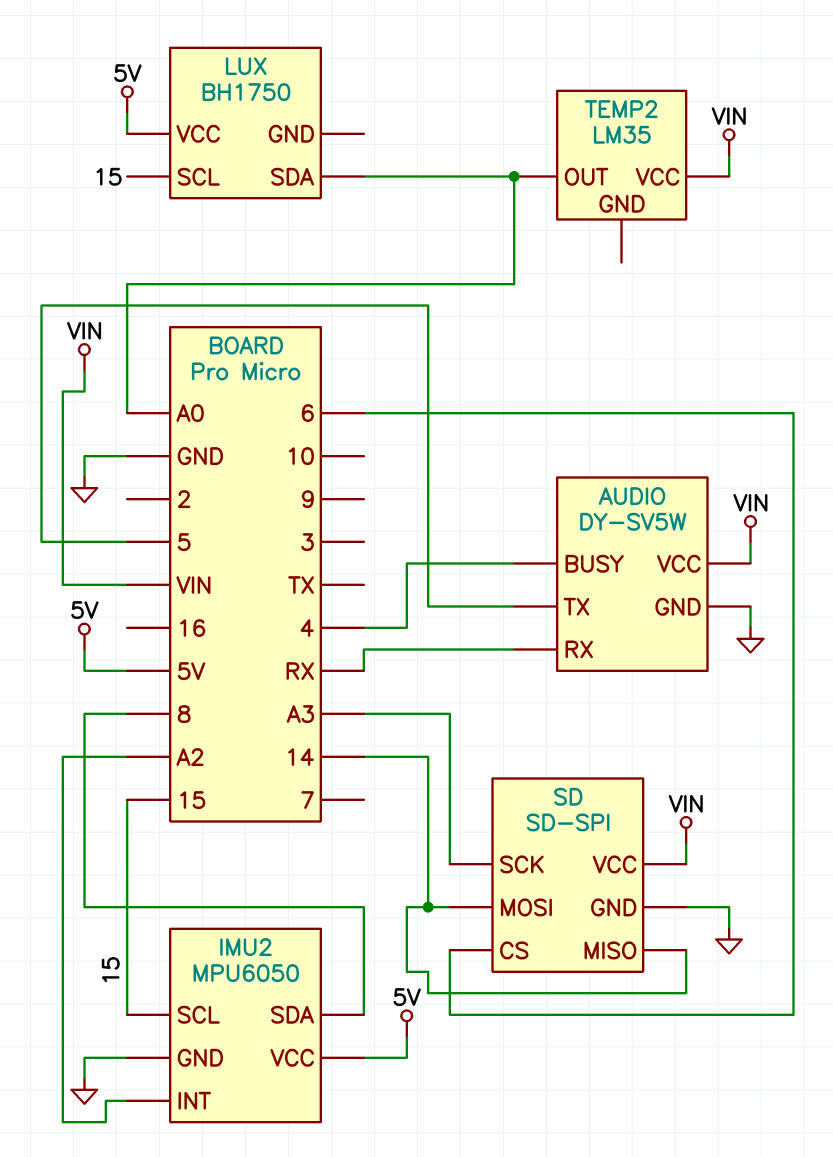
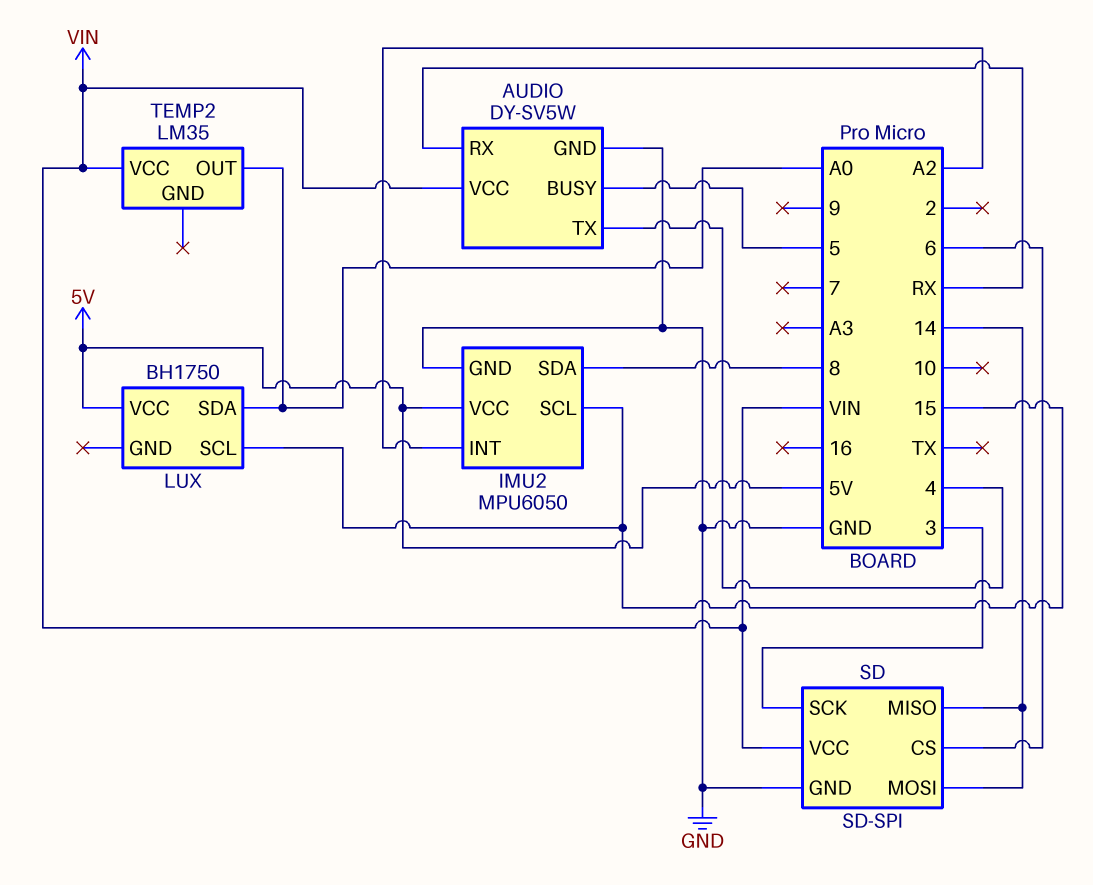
AUDIO pin BUSY: 4 -> 5
AUDIO pin TX: 5 -> 4
SD pin SCK: A3 -> 3

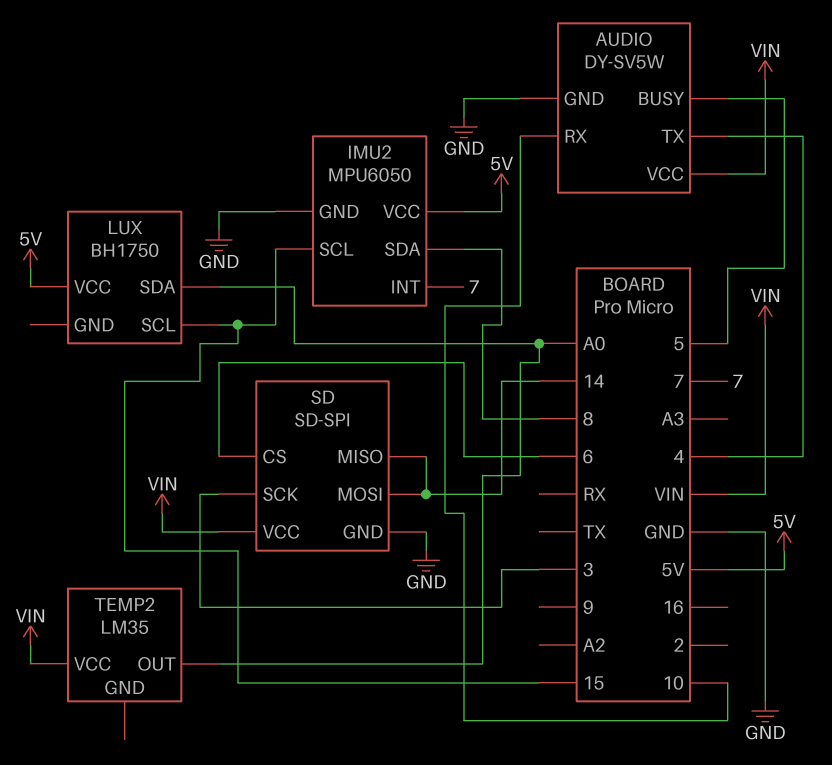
AUDIO pin RX: RX -> 10
IMU2 pin INT: A2 -> 7

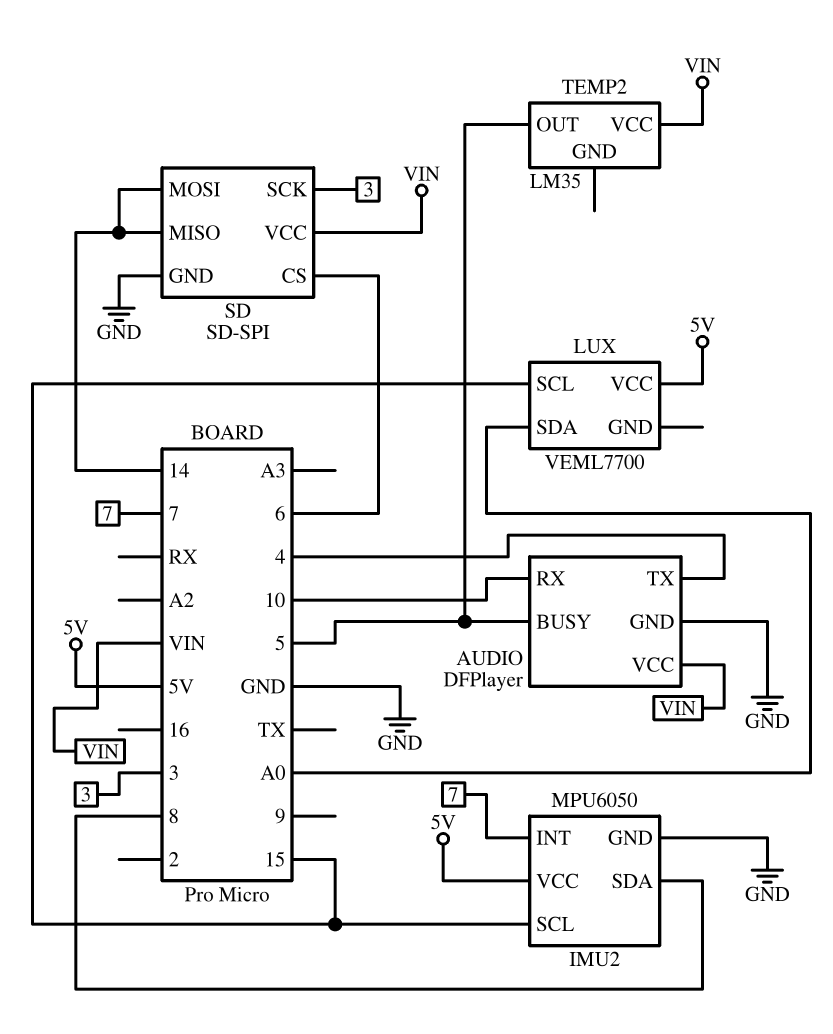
AUDIO: DY-SV5W -> DFPlayer
LUX: BH1750 -> VEML7700
TEMP2 pin OUT: A0 -> 5

